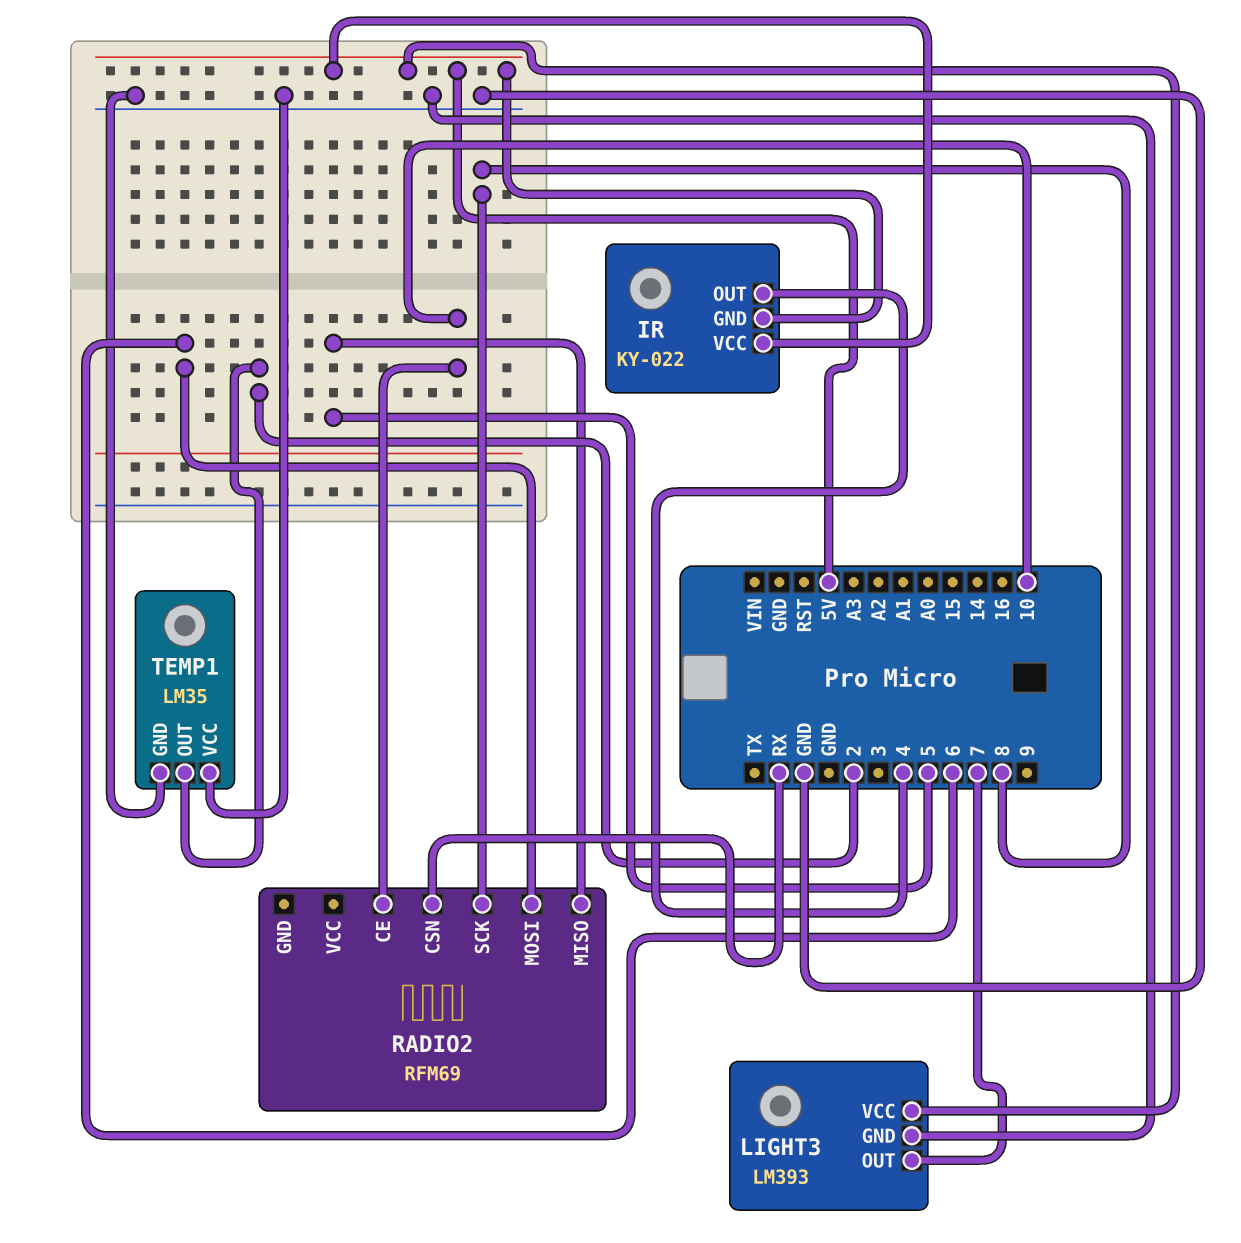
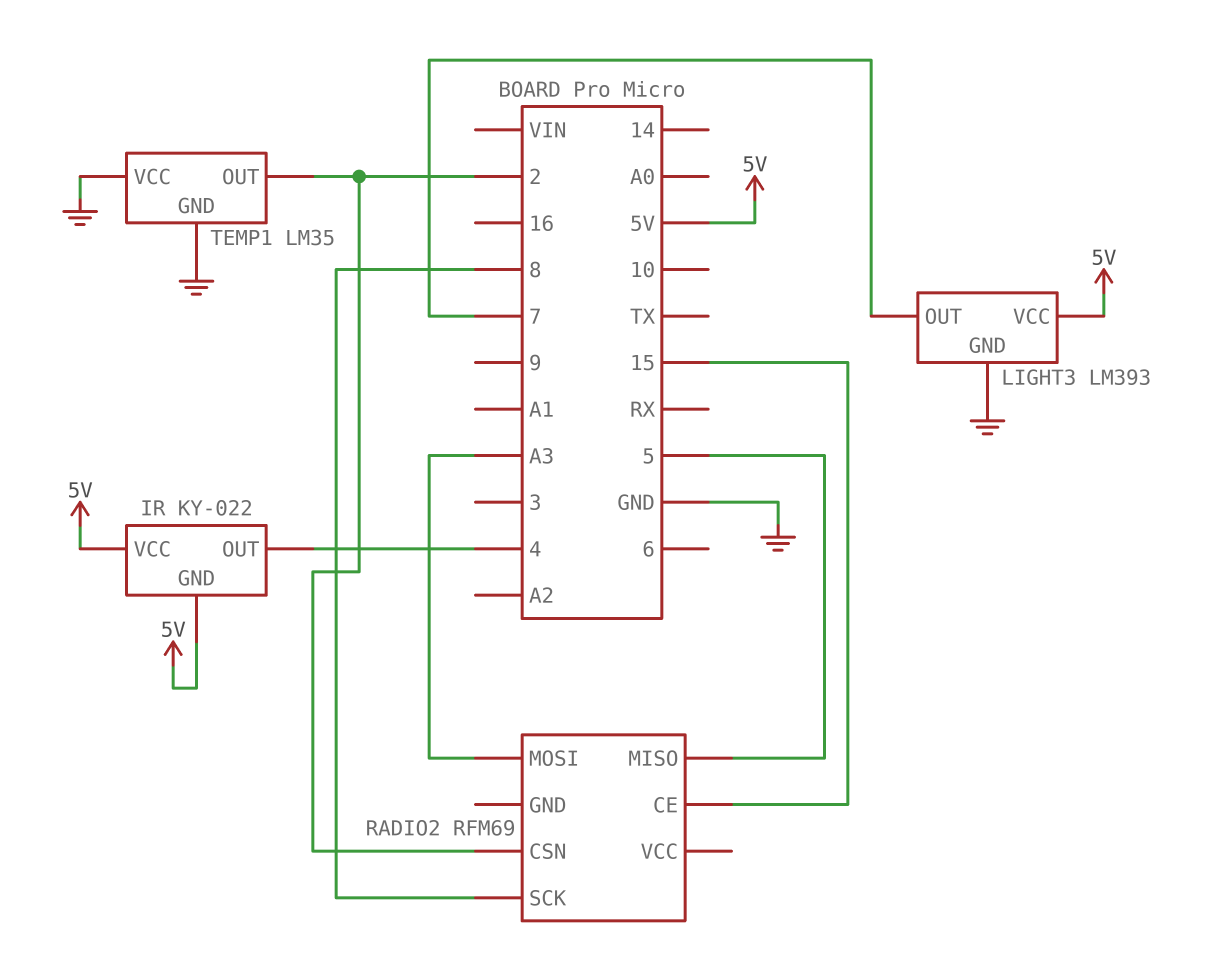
RADIO2 pin CE: 10 -> 15
RADIO2 pin CSN: RX -> 2
RADIO2 pin MOSI: 6 -> A3

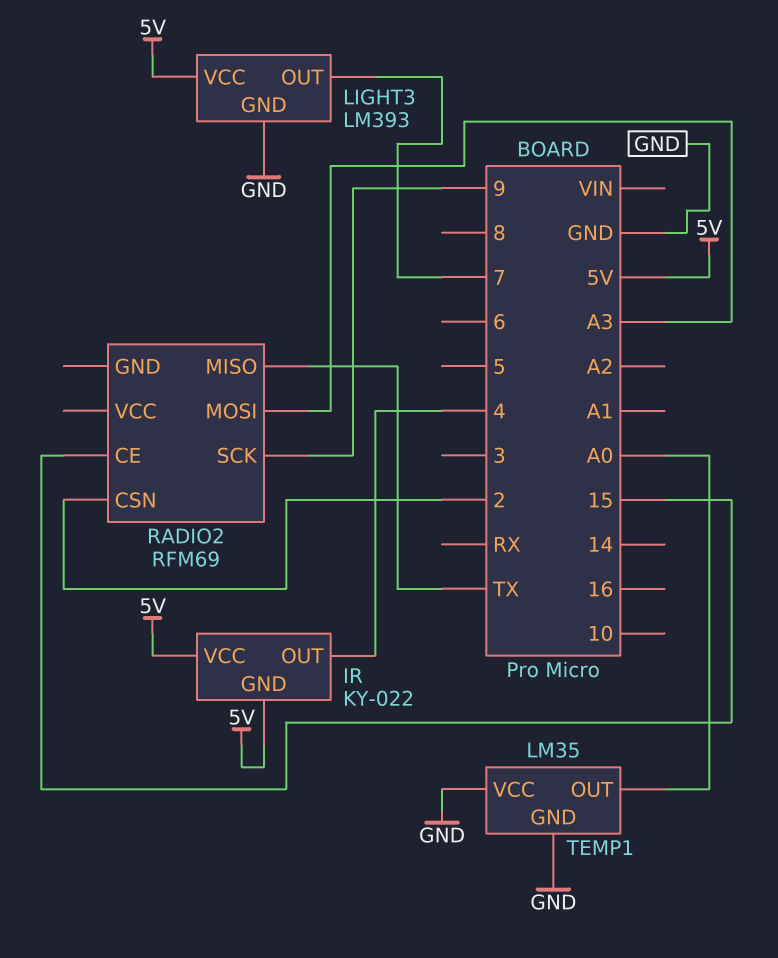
RADIO2 pin MISO: 5 -> TX
RADIO2 pin SCK: 8 -> 9
TEMP1 pin OUT: 2 -> A0

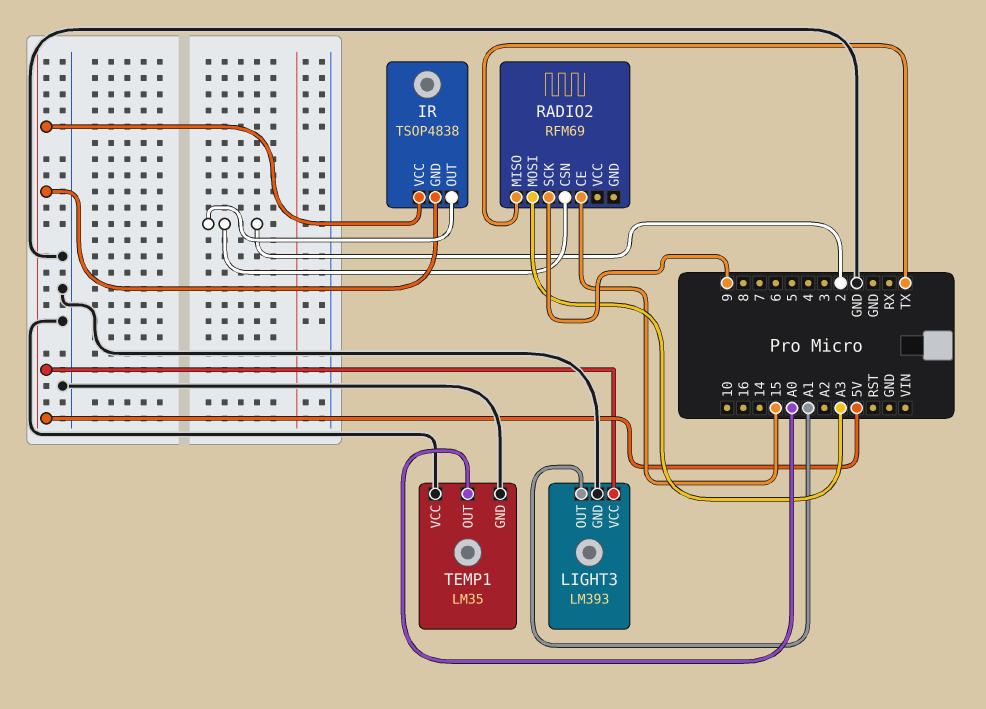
IR: KY-022 -> TSOP4838
IR pin OUT: 4 -> 2
LIGHT3 pin OUT: 7 -> A1

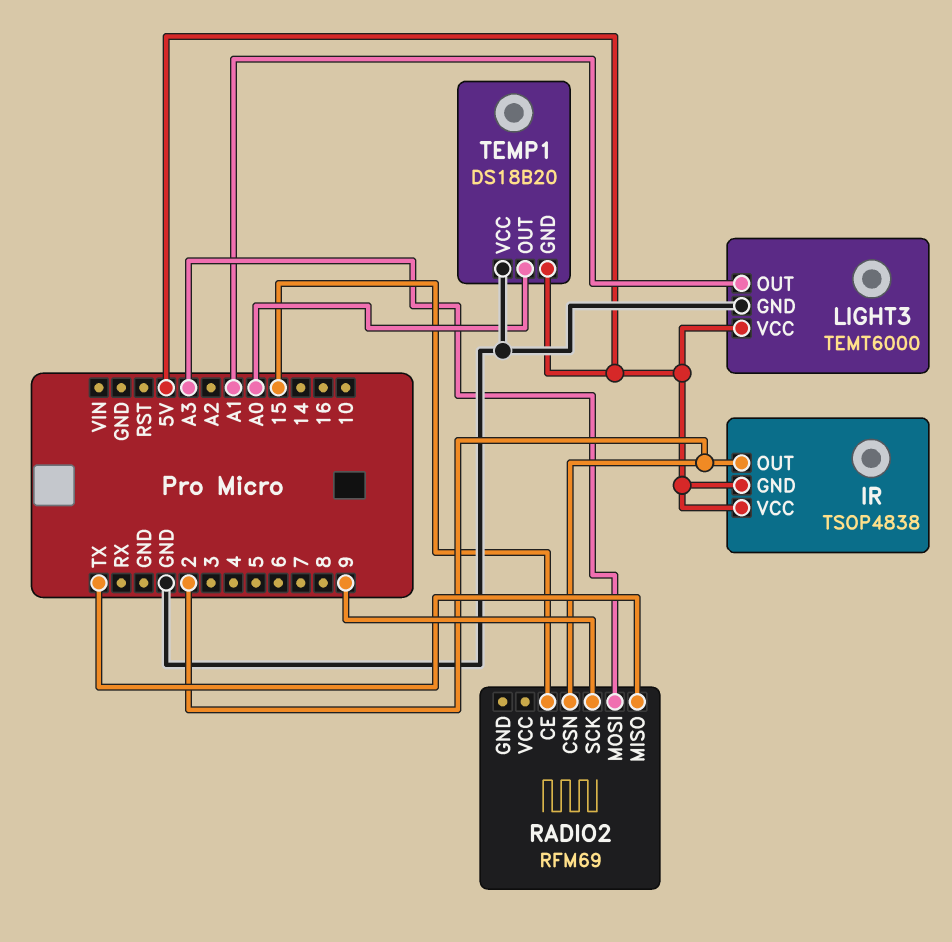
LIGHT3: LM393 -> TEMT6000
TEMP1: LM35 -> DS18B20
TEMP1 pin GND: GND -> 5V

